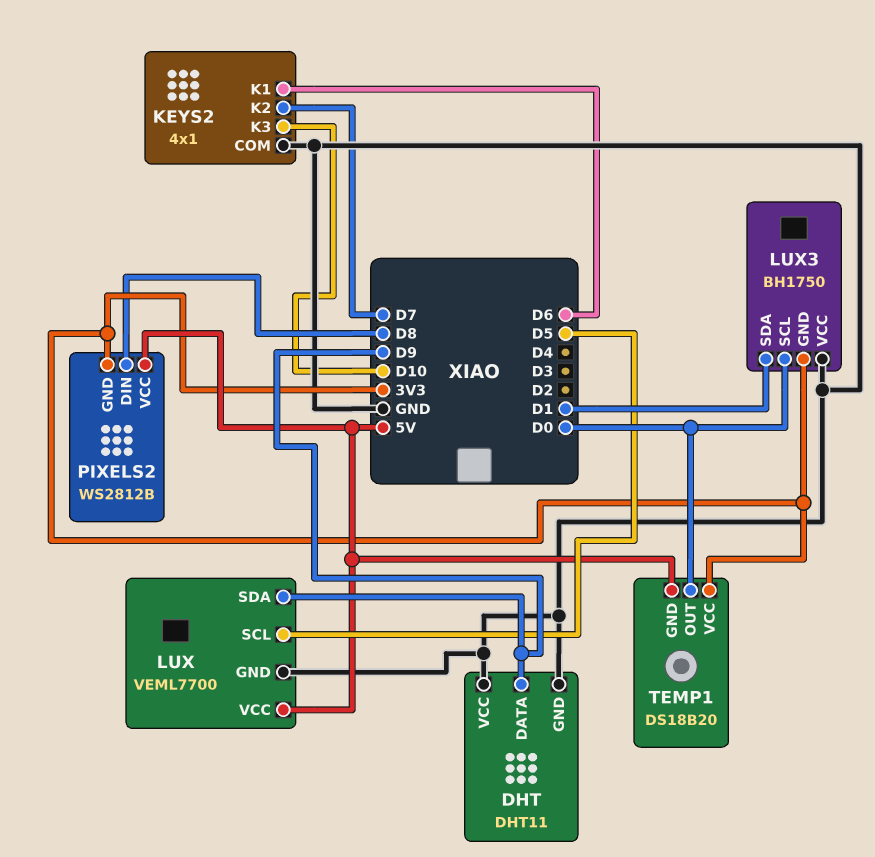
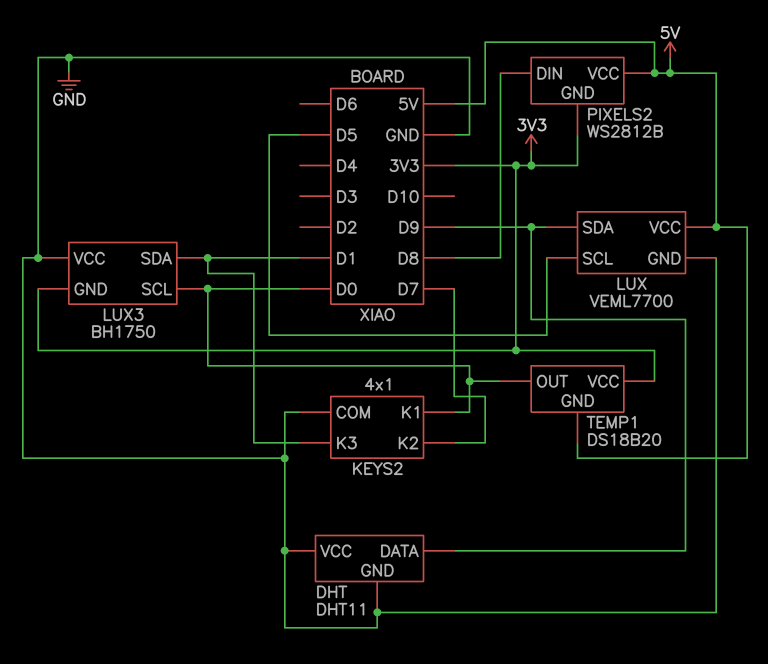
KEYS2 pin K1: D6 -> D0
KEYS2 pin K3: D10 -> D1

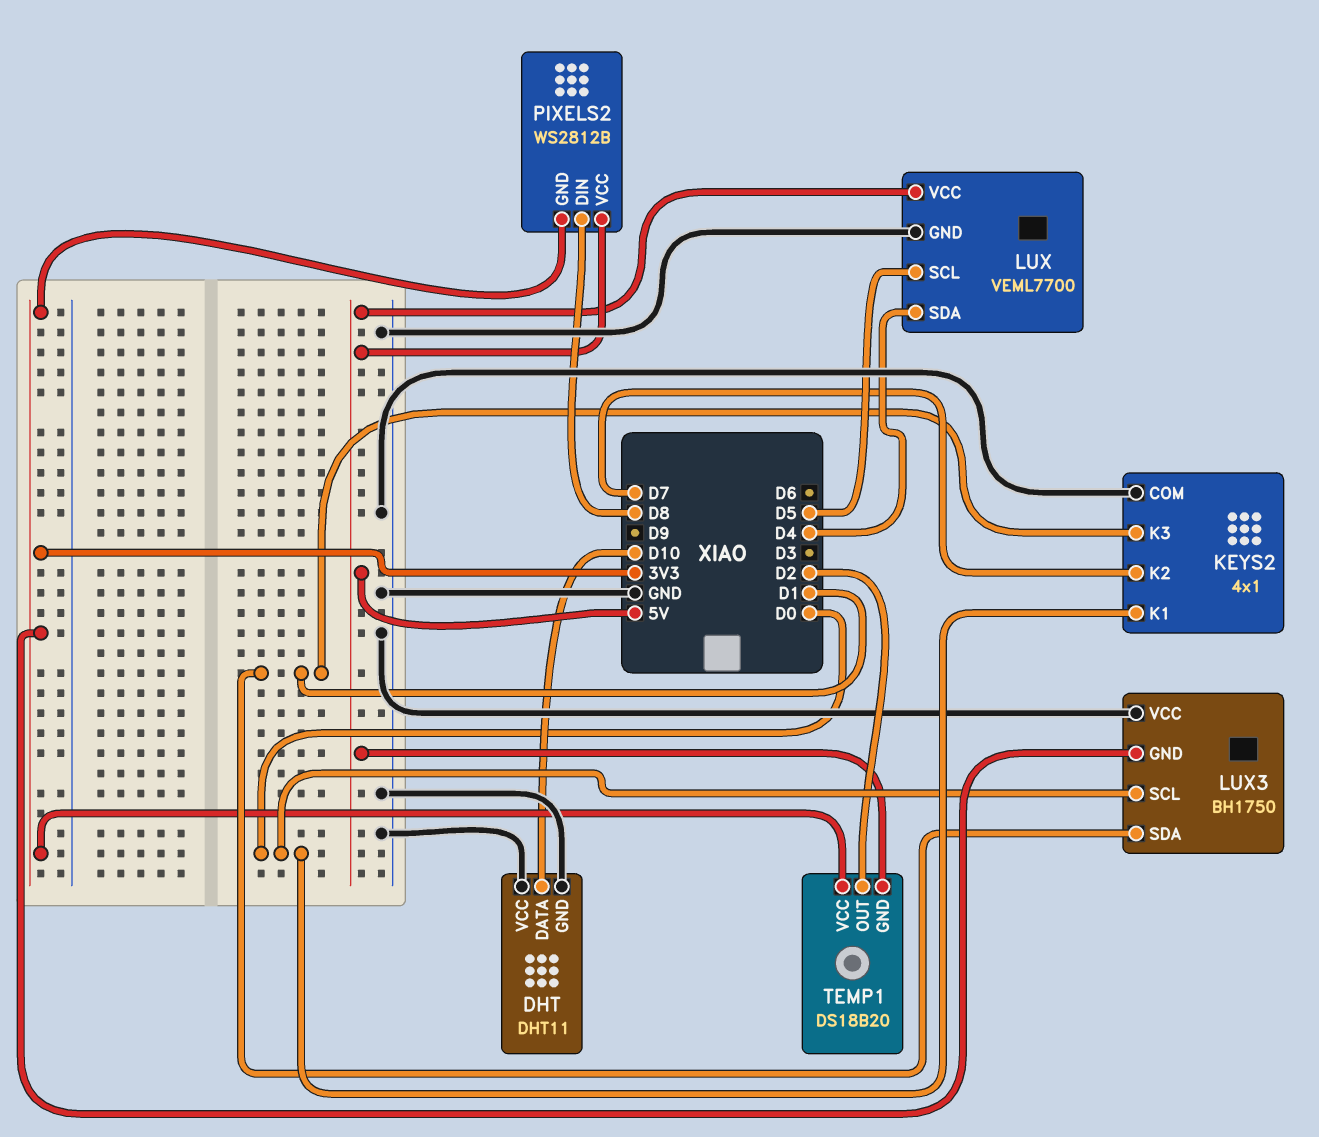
DHT pin DATA: D9 -> D10
LUX pin SDA: D9 -> D4
TEMP1 pin OUT: D0 -> D2

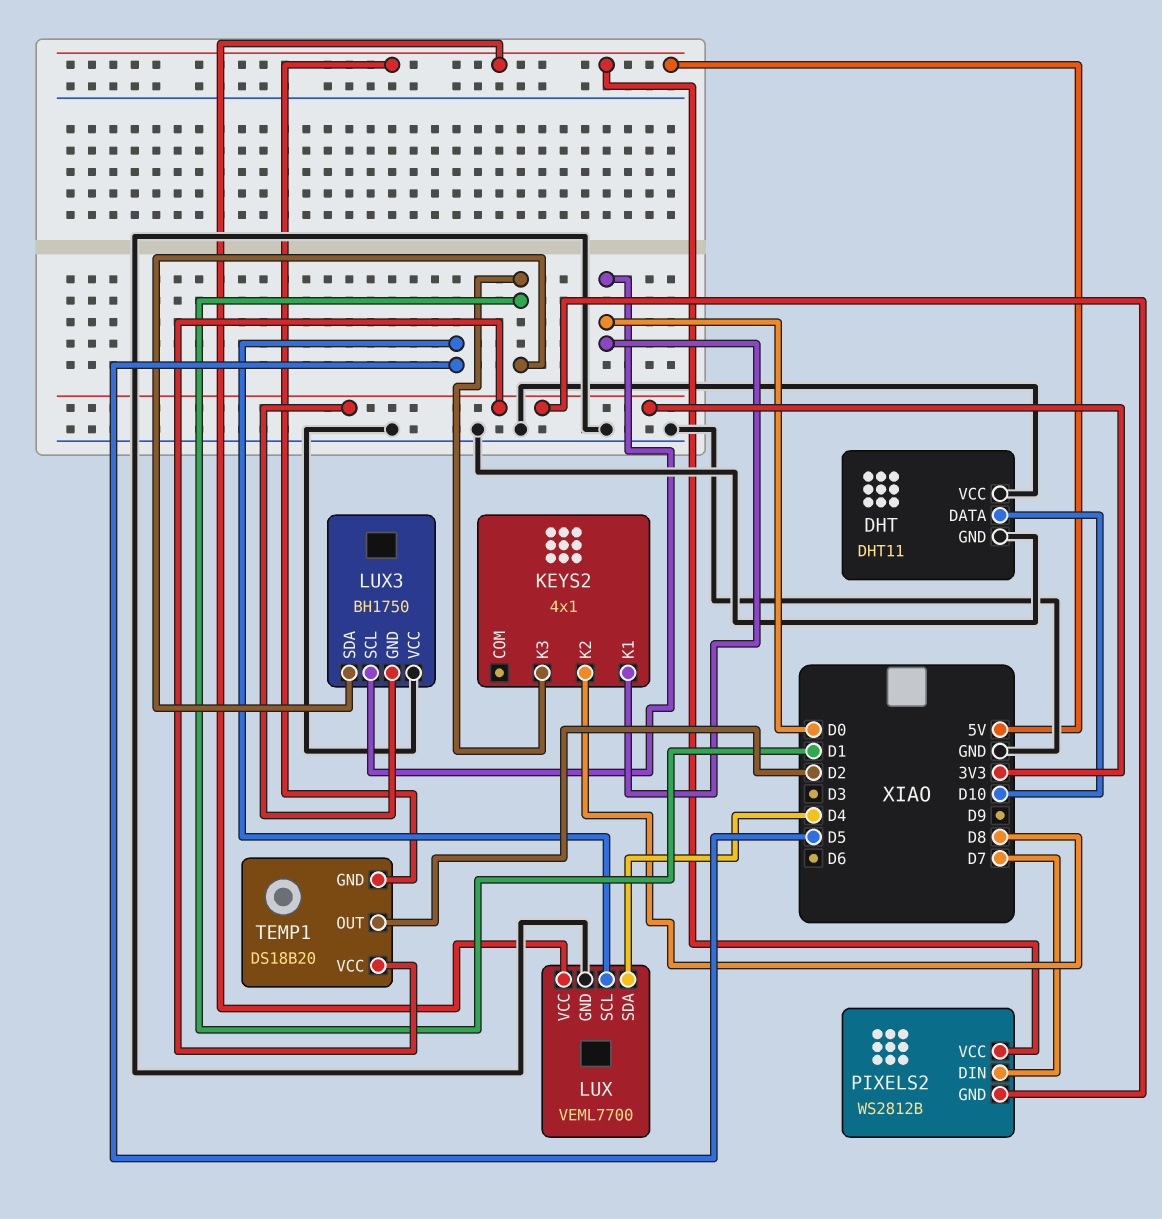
KEYS2 pin COM: GND -> none
KEYS2 pin K2: D7 -> D8
PIXELS2 pin DIN: D8 -> D7

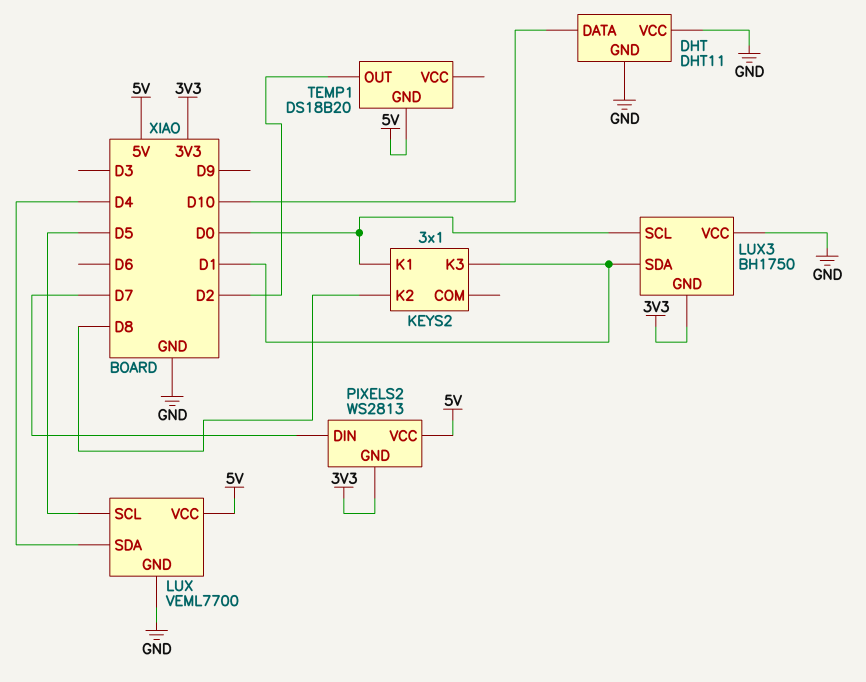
KEYS2: 4x1 -> 3x1
PIXELS2: WS2812B -> WS2813
TEMP1 pin VCC: 3V3 -> none

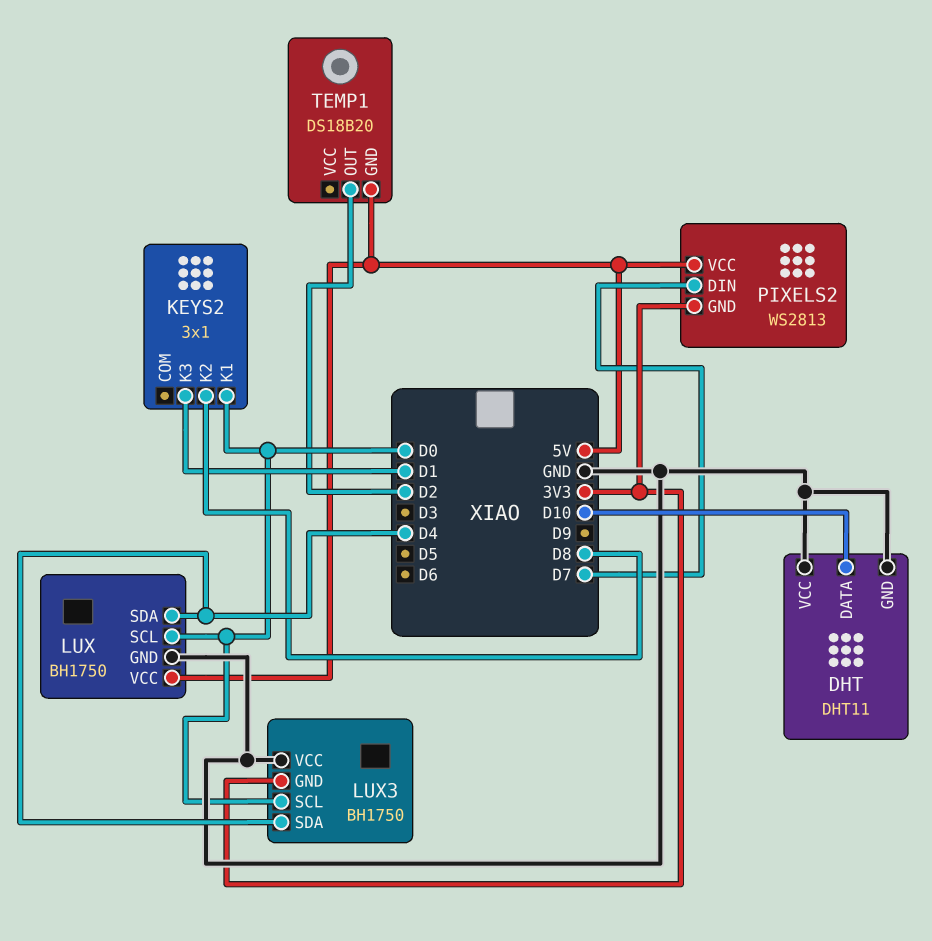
LUX: VEML7700 -> BH1750
LUX pin SCL: D5 -> D0
LUX3 pin SDA: D1 -> D4

